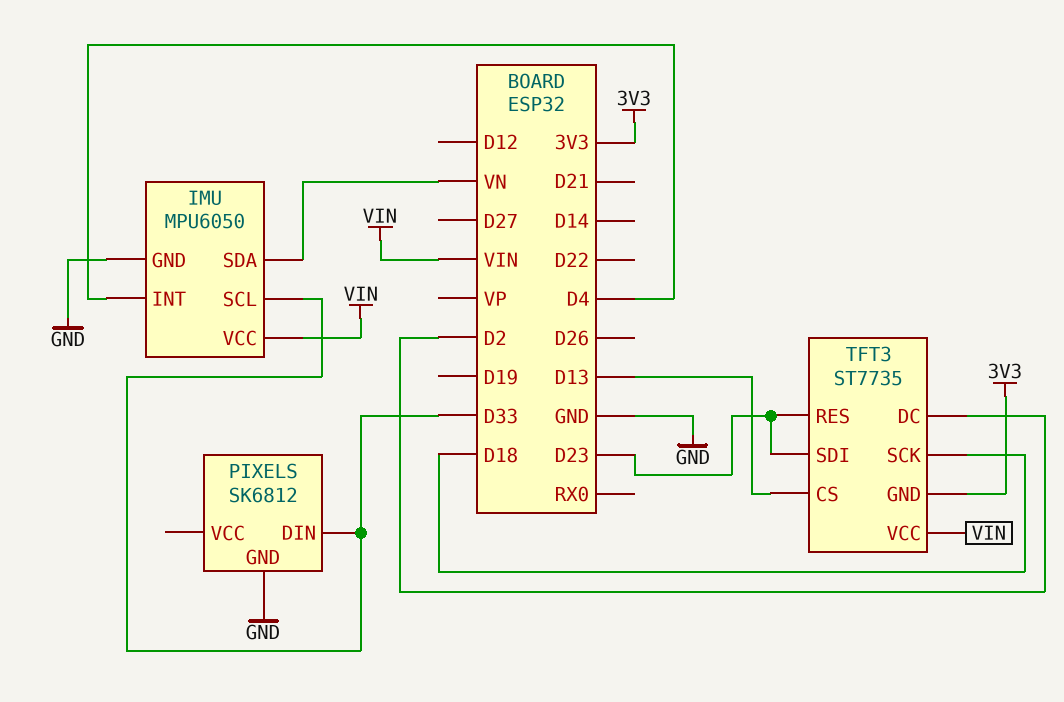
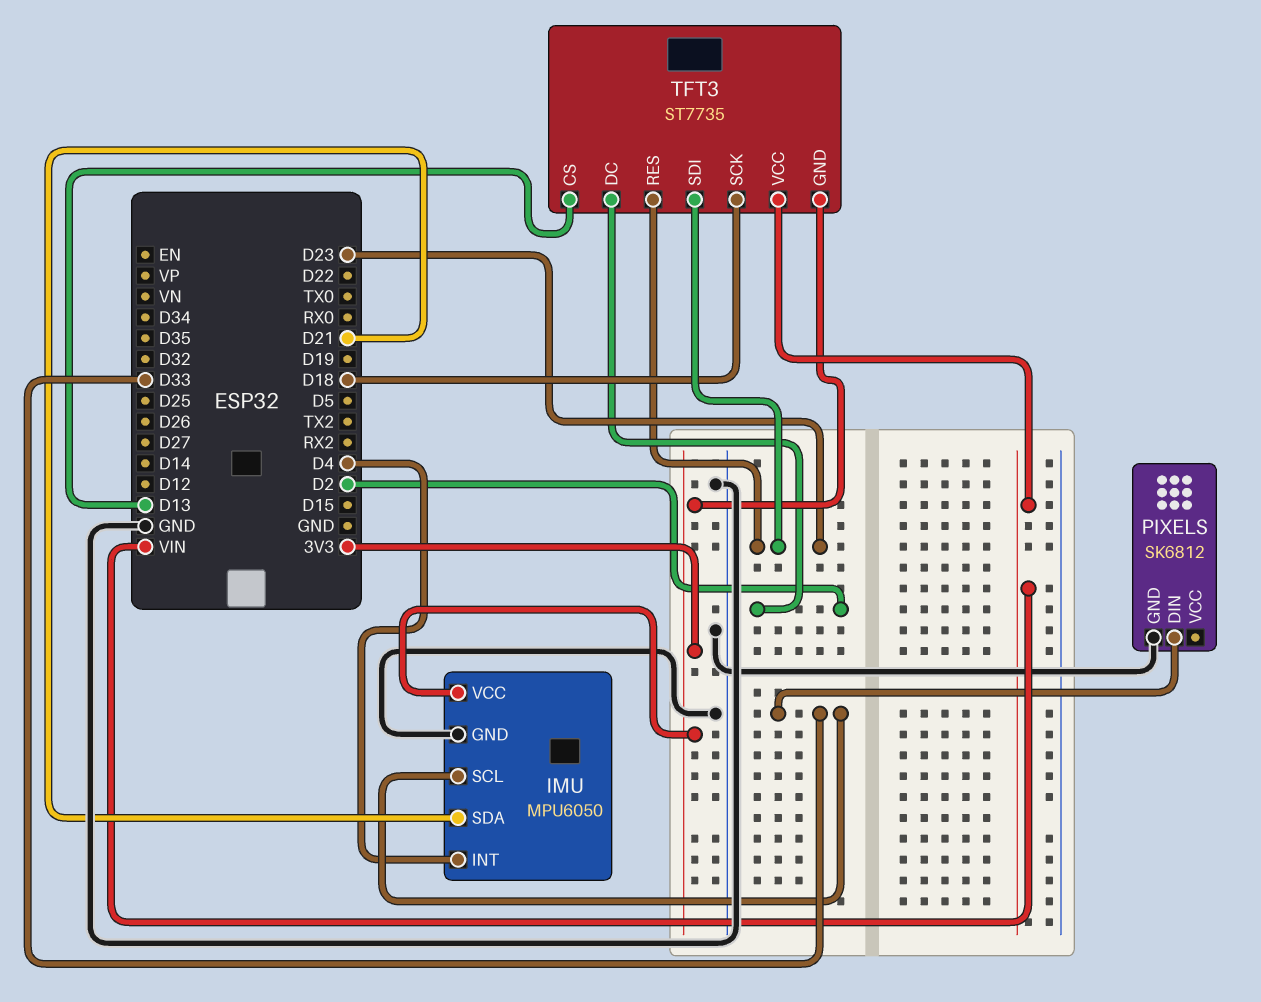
IMU pin SDA: VN -> D21
IMU pin VCC: VIN -> 3V3

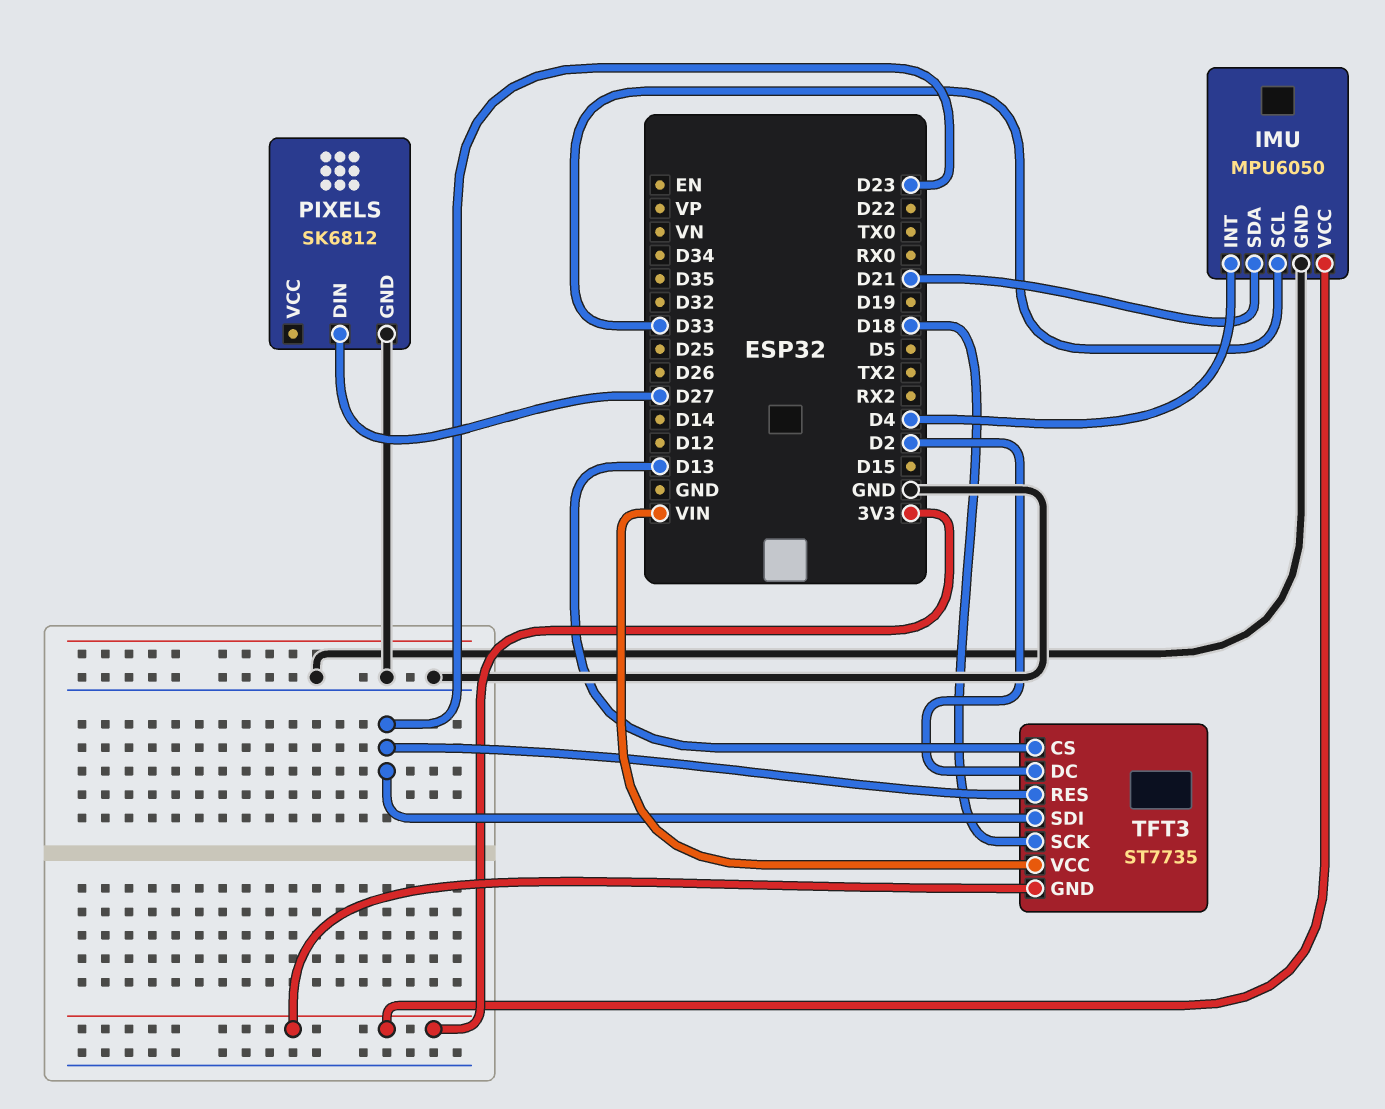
PIXELS pin DIN: D33 -> D27

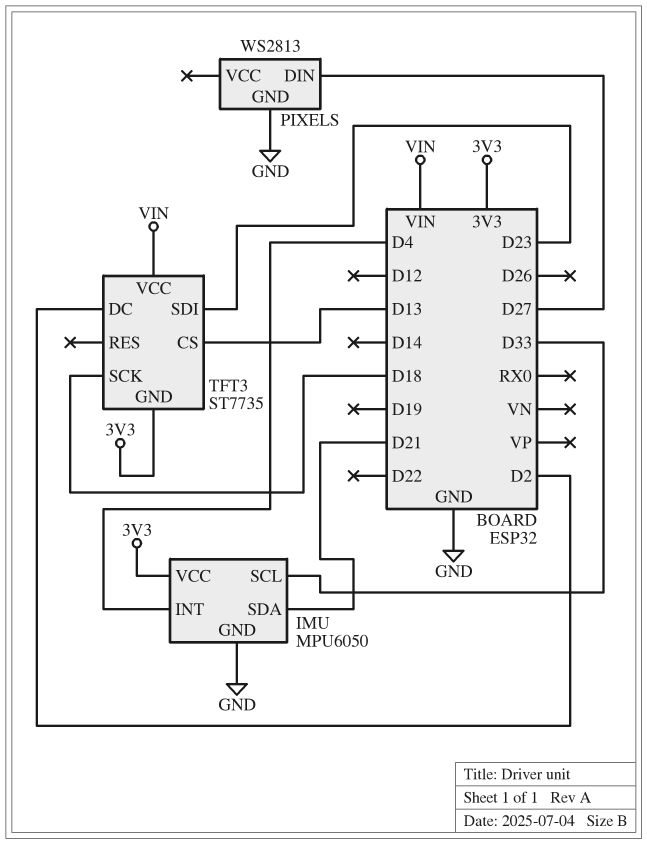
PIXELS: SK6812 -> WS2813
TFT3 pin RES: D23 -> none

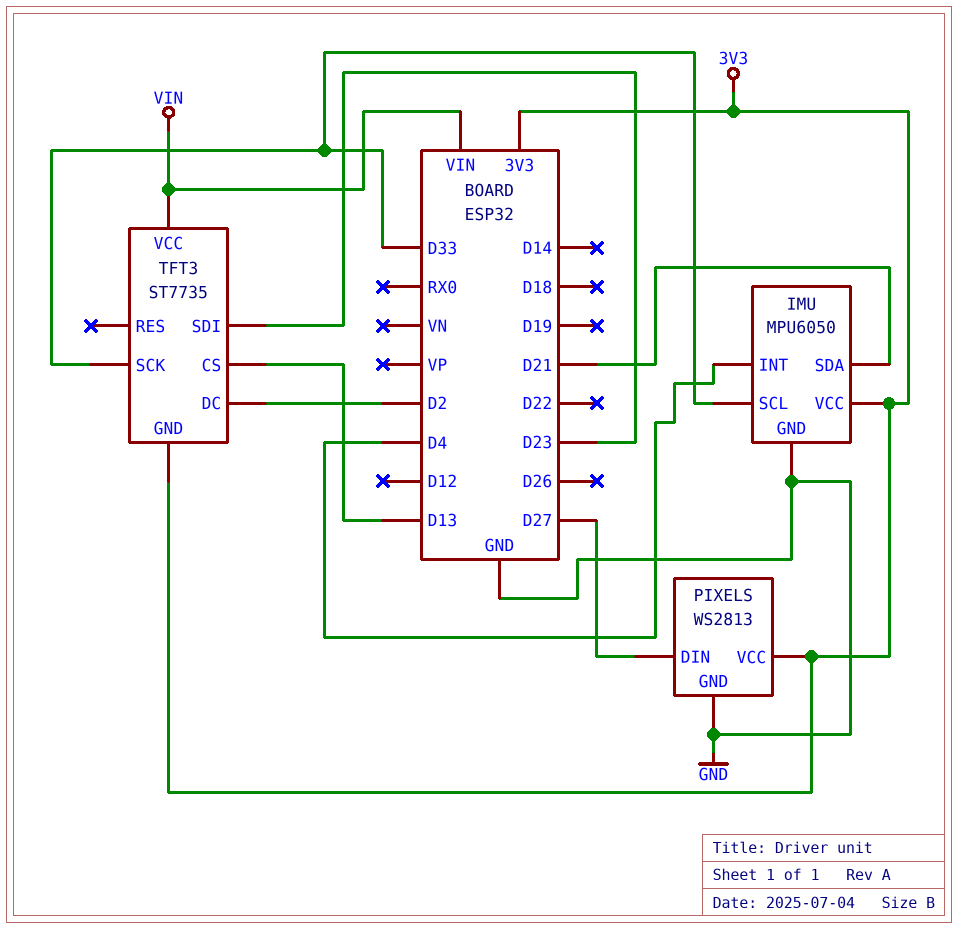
PIXELS pin VCC: none -> 3V3
TFT3 pin SCK: D18 -> D33

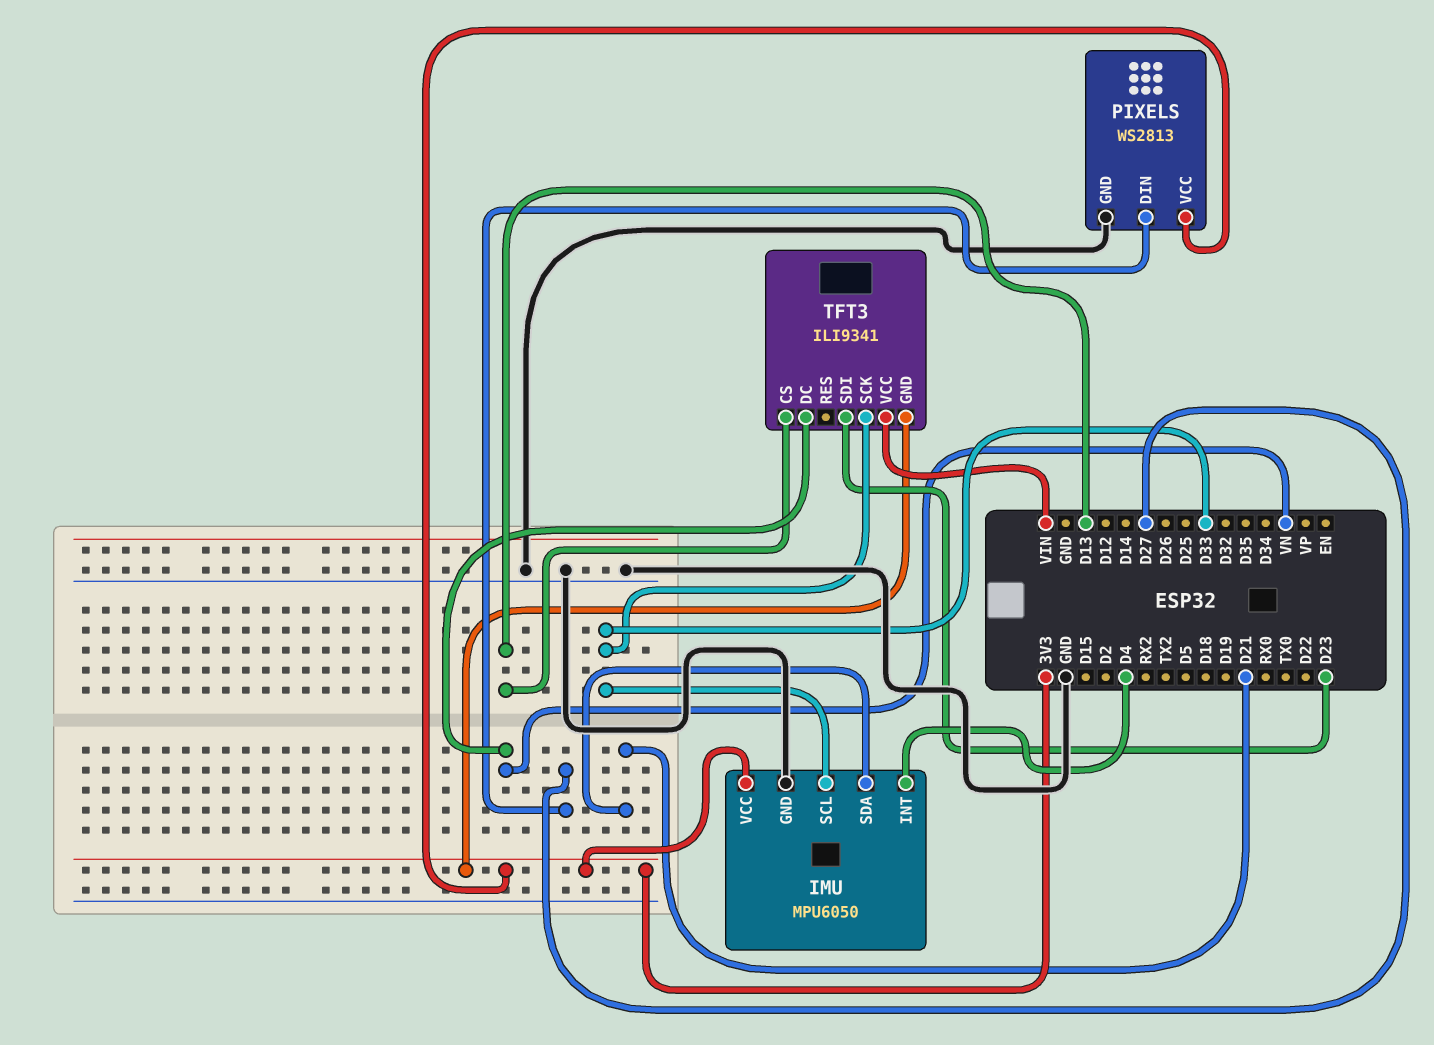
TFT3: ST7735 -> ILI9341
TFT3 pin DC: D2 -> VN

